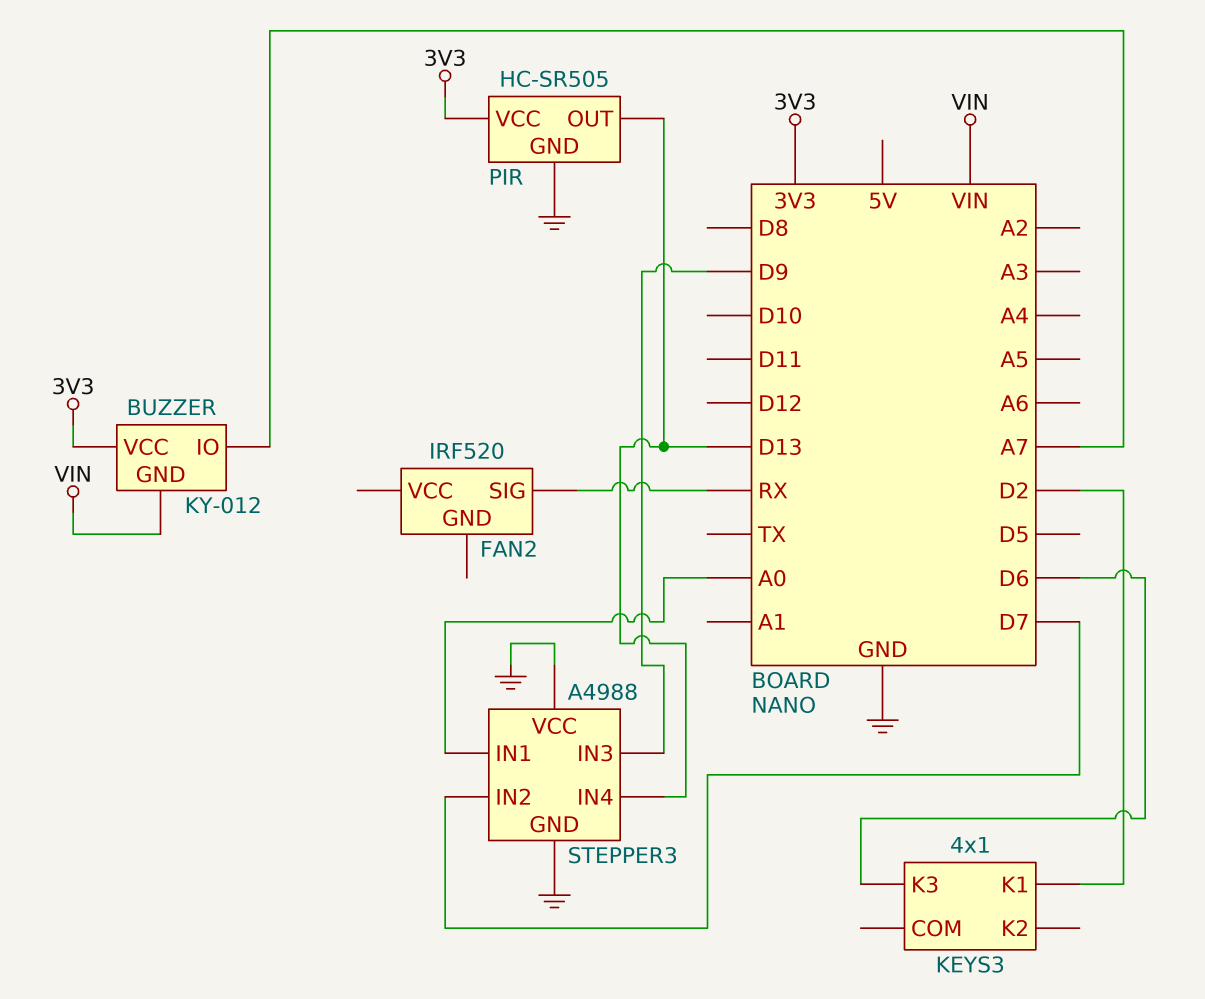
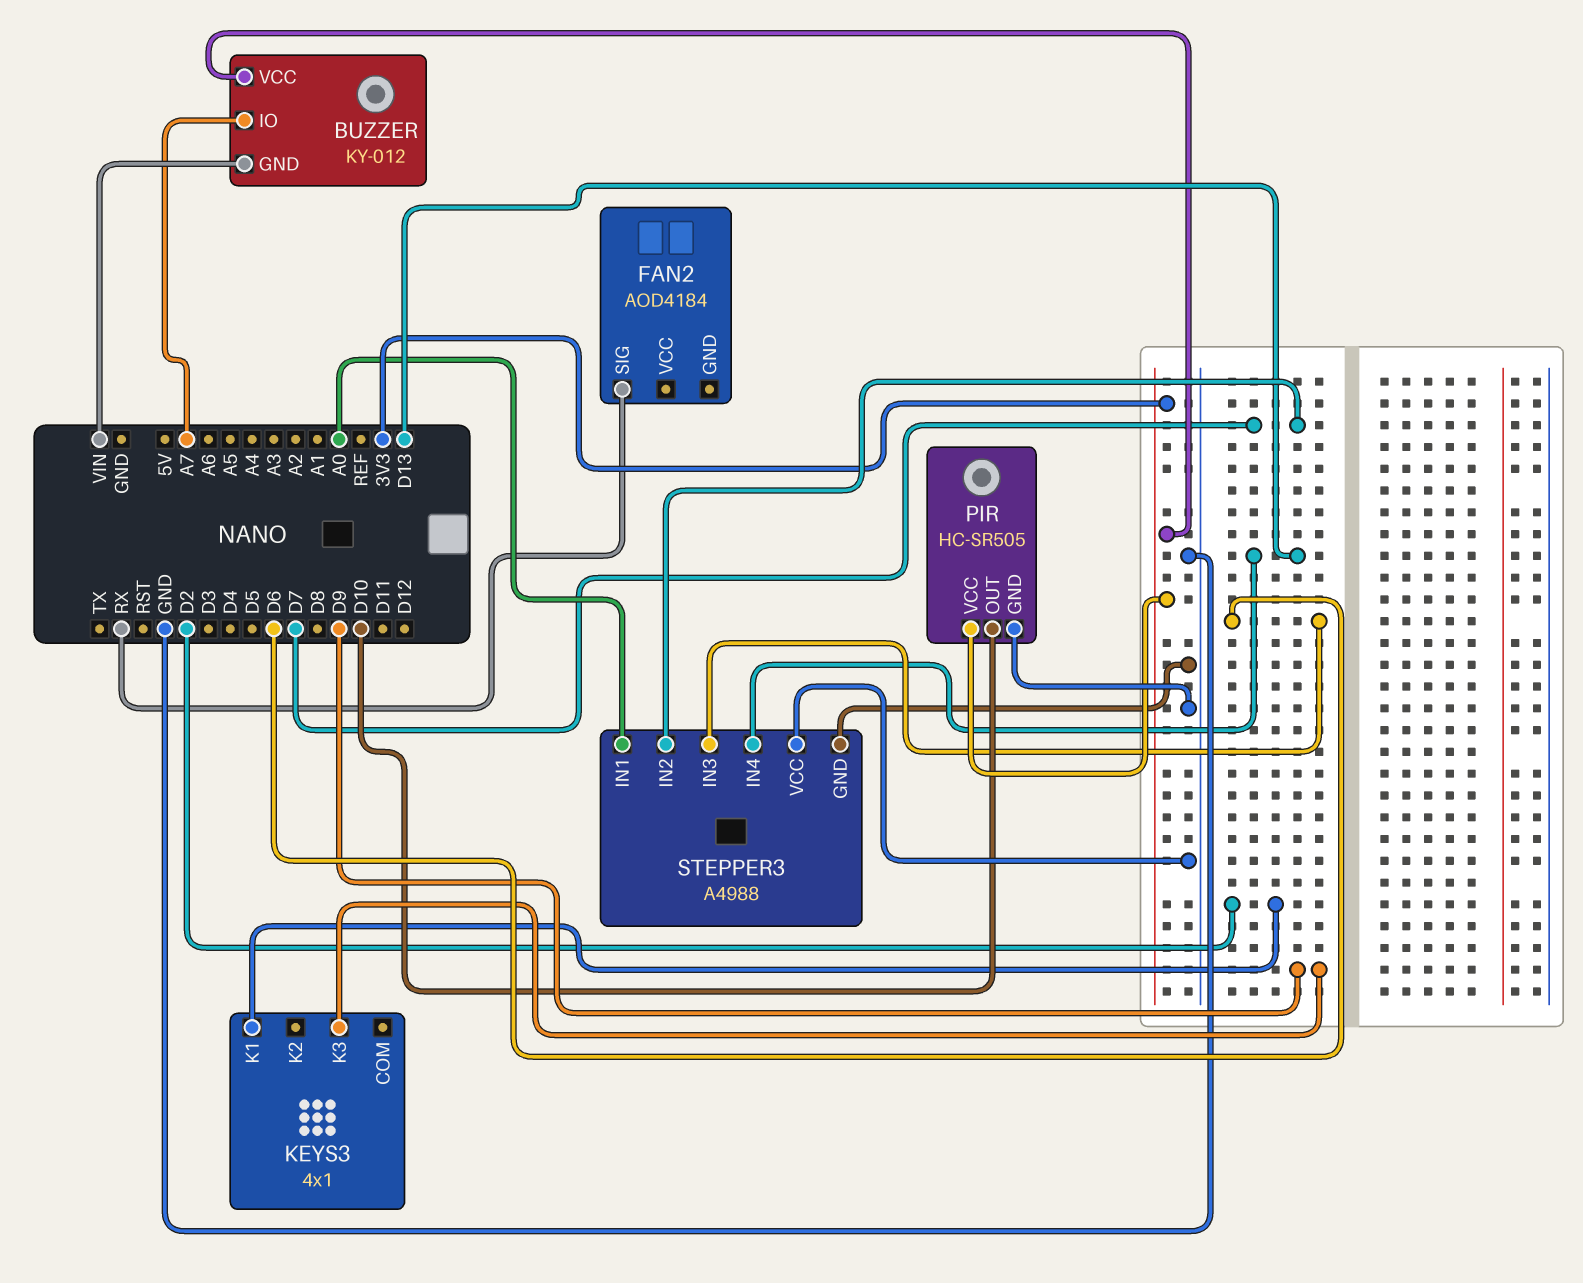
FAN2: IRF520 -> AOD4184
KEYS3 pin K3: D6 -> D9
PIR pin OUT: D13 -> D10
STEPPER3 pin IN3: D9 -> D6

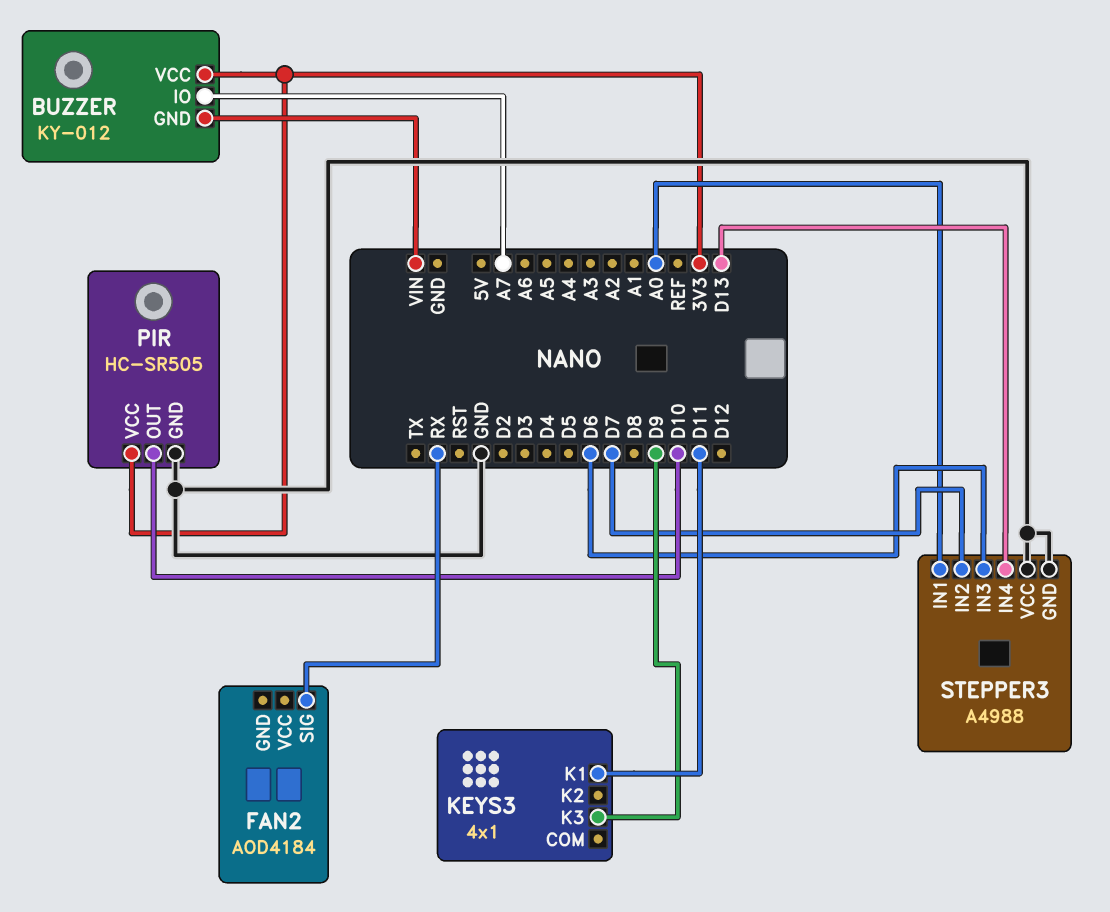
KEYS3 pin K1: D2 -> D11

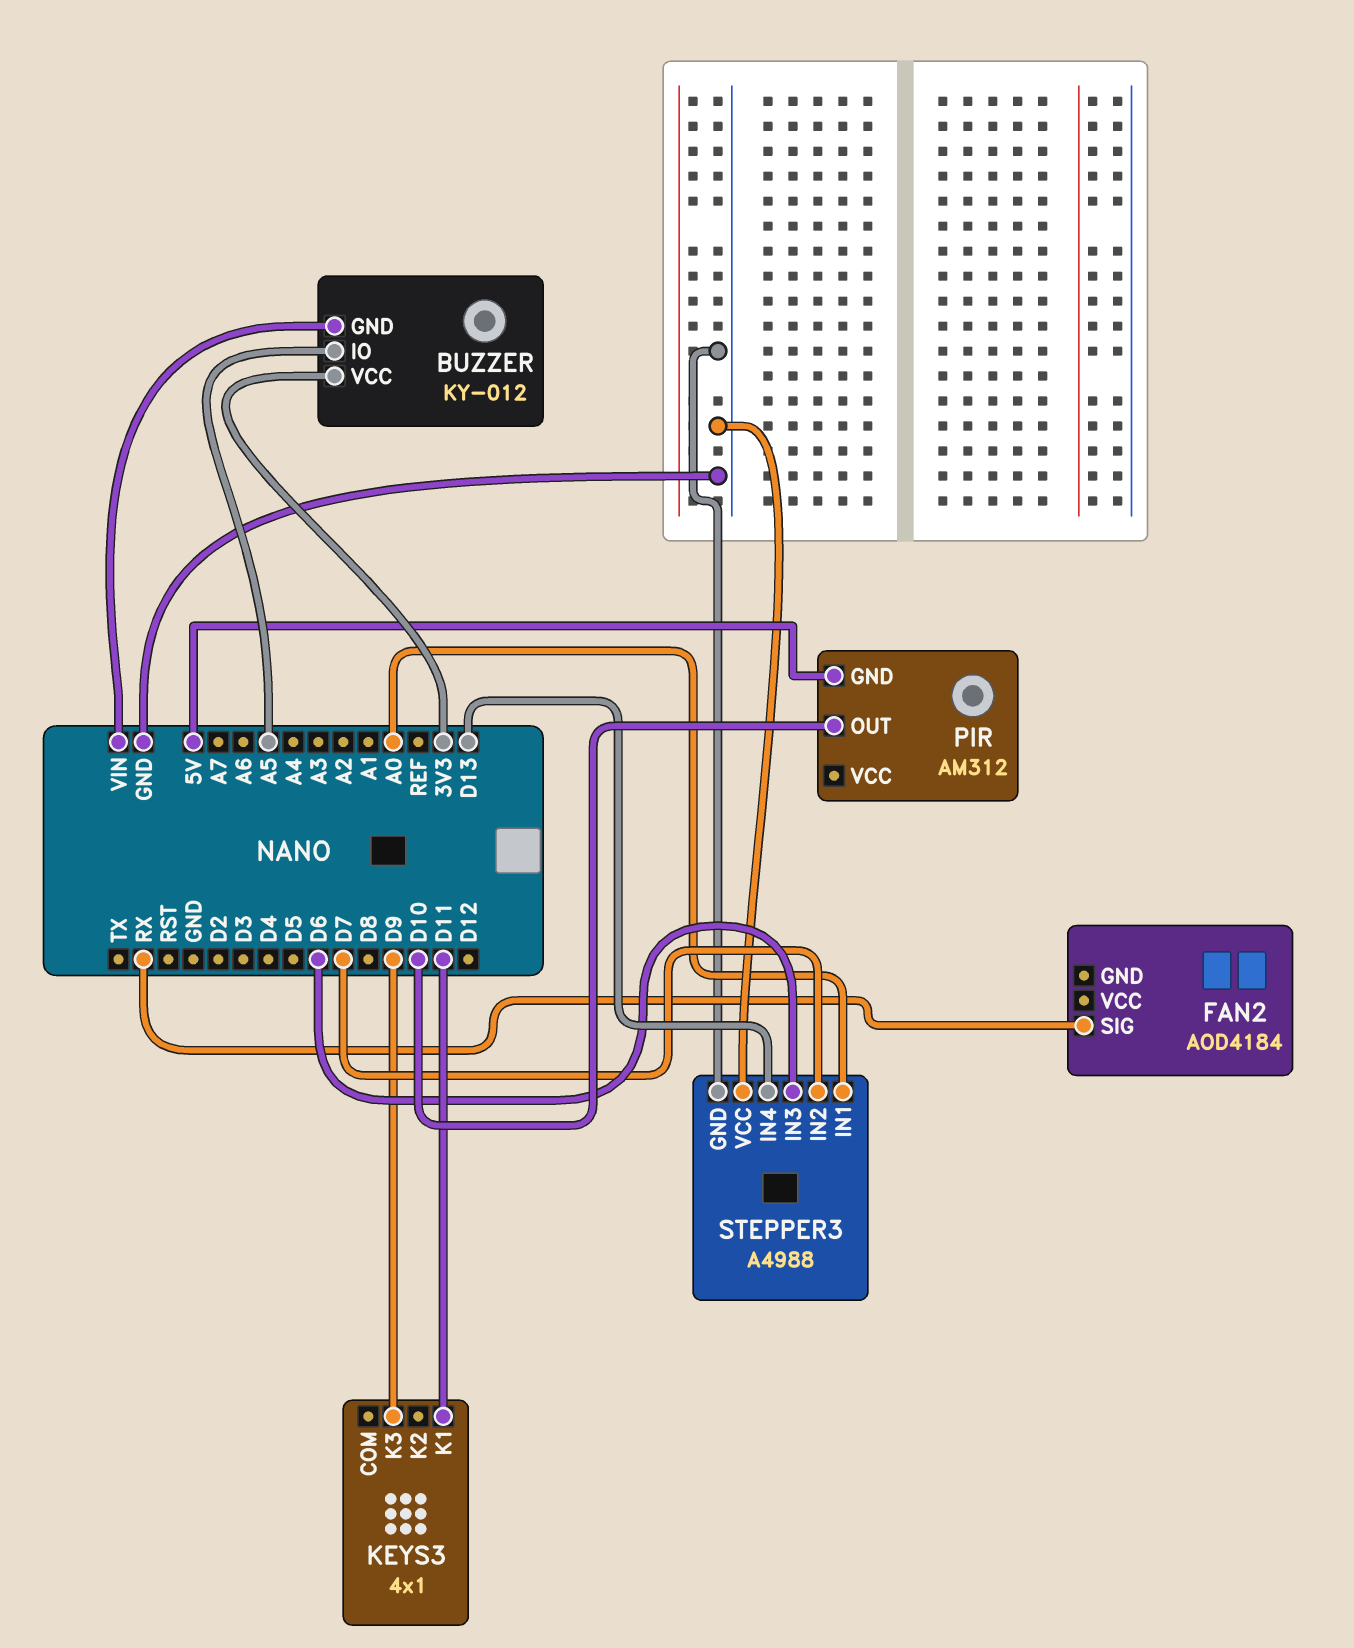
BUZZER pin IO: A7 -> A5
PIR: HC-SR505 -> AM312
PIR pin GND: GND -> 5V
PIR pin VCC: 3V3 -> none

